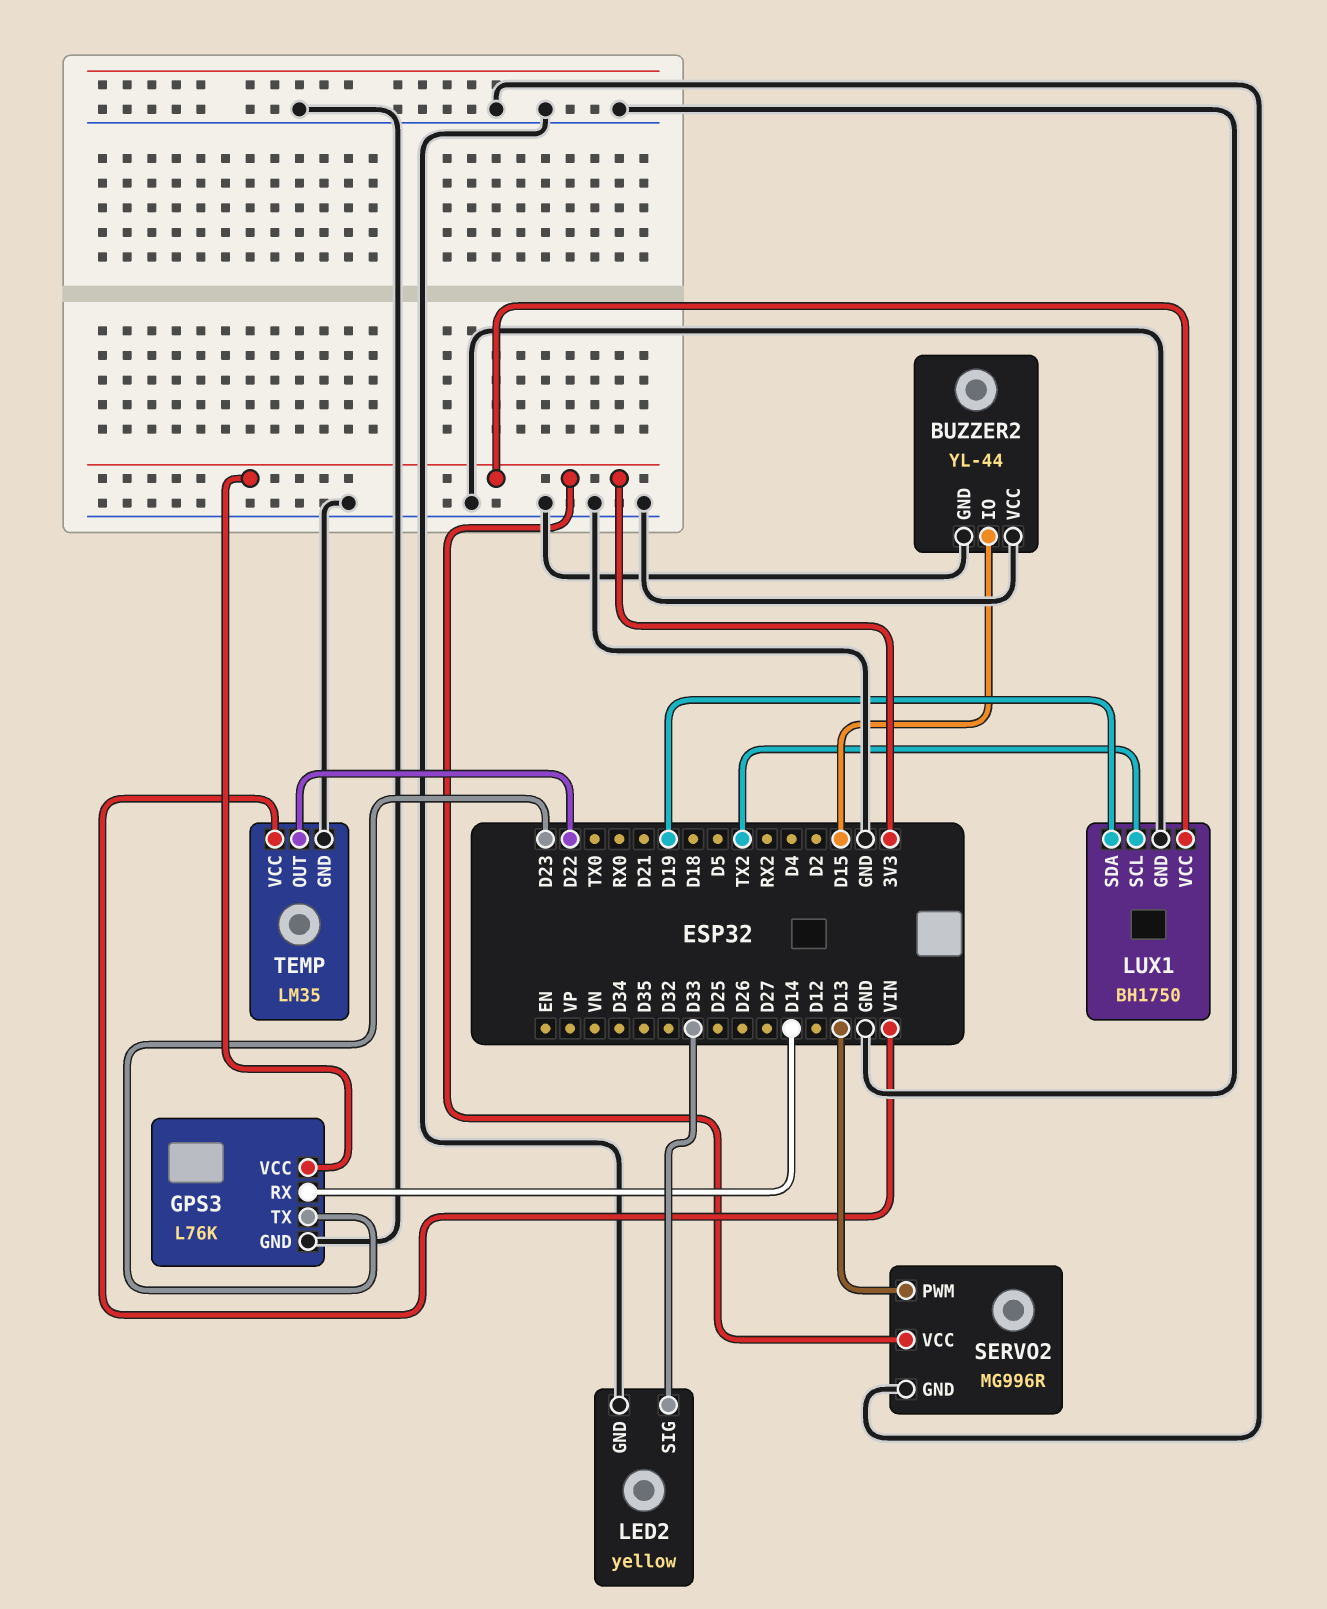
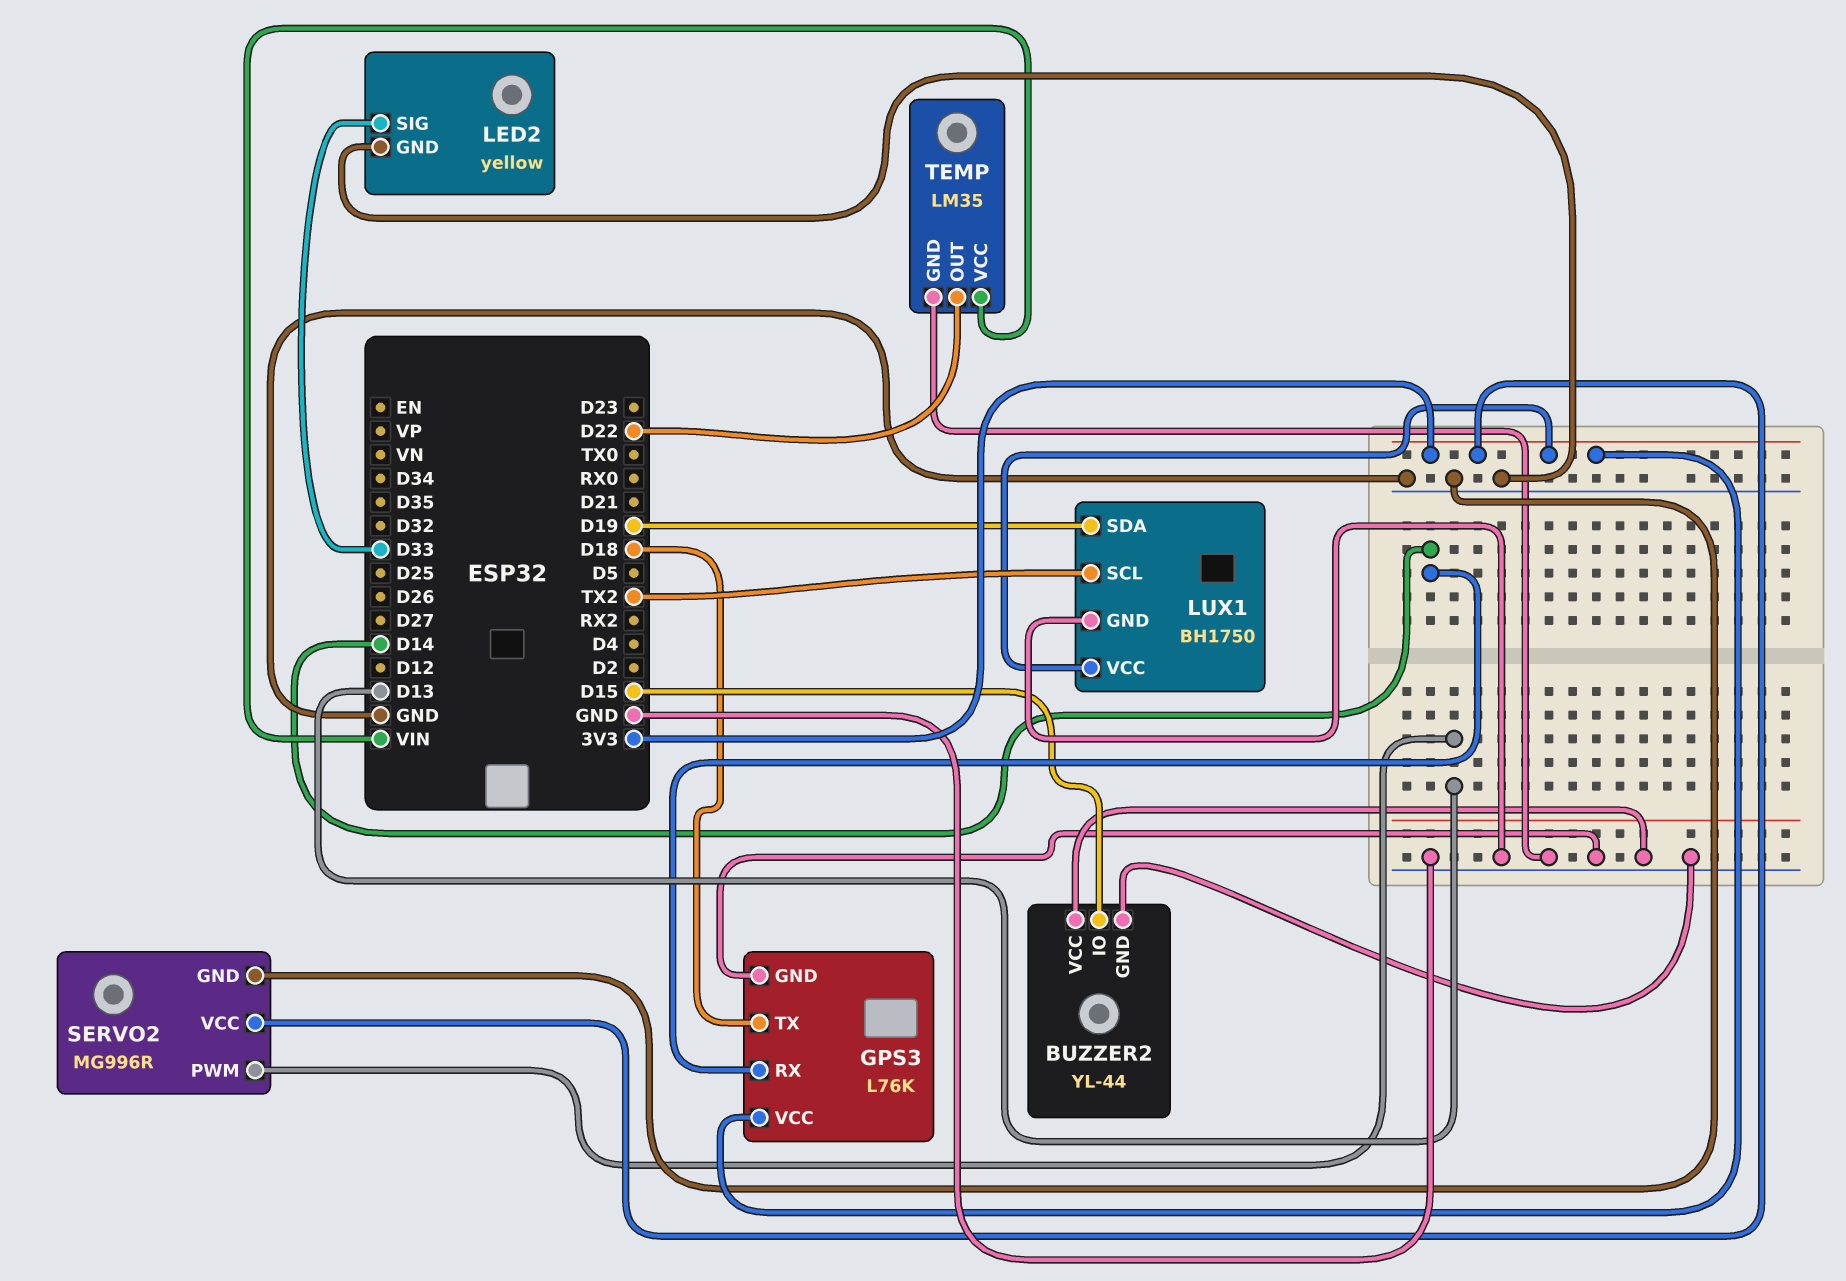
GPS3 pin TX: D23 -> D18

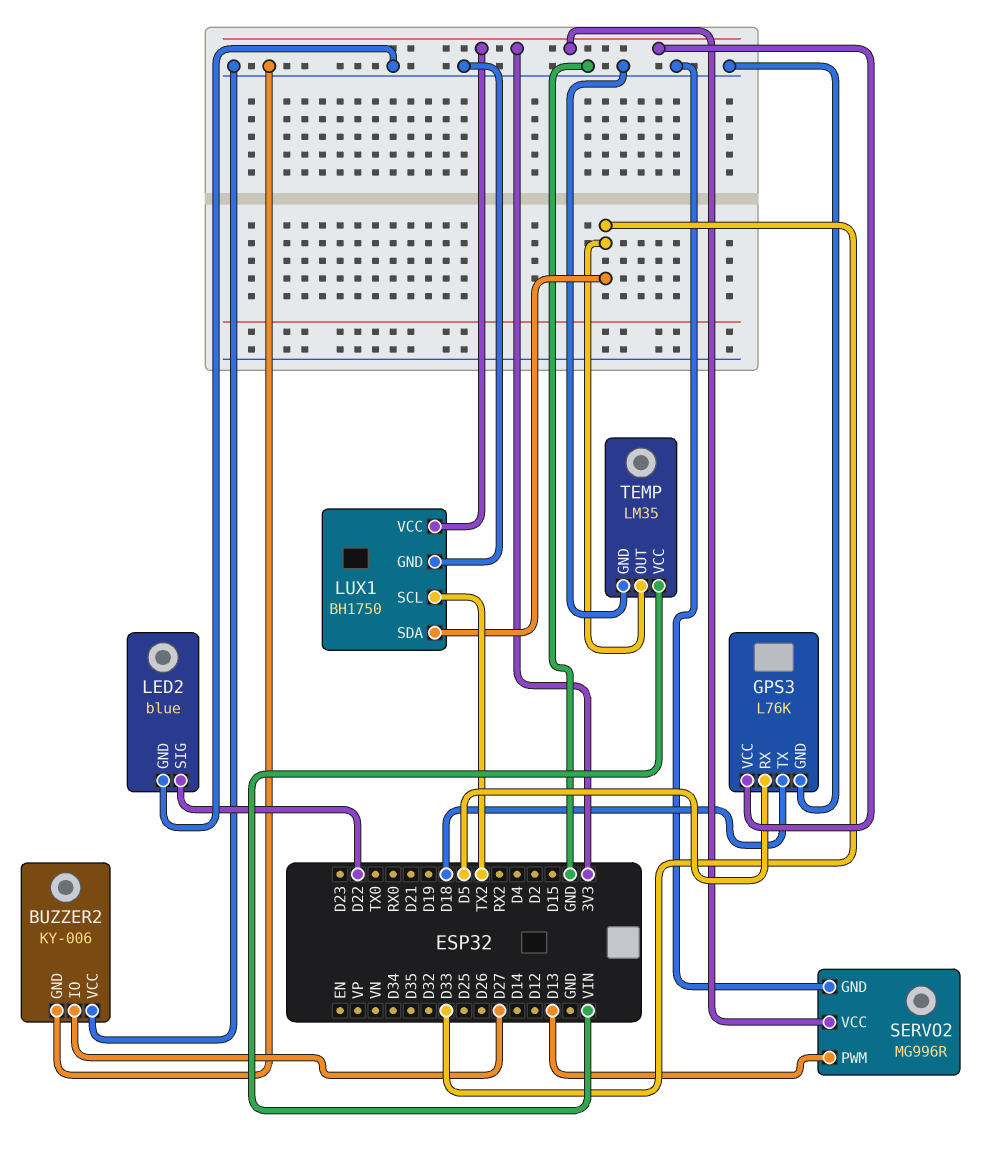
BUZZER2: YL-44 -> KY-006
BUZZER2 pin IO: D15 -> D27
GPS3 pin RX: D14 -> D5
LED2: yellow -> blue
LED2 pin SIG: D33 -> D22
LUX1 pin SDA: D19 -> D33
TEMP pin OUT: D22 -> D33

